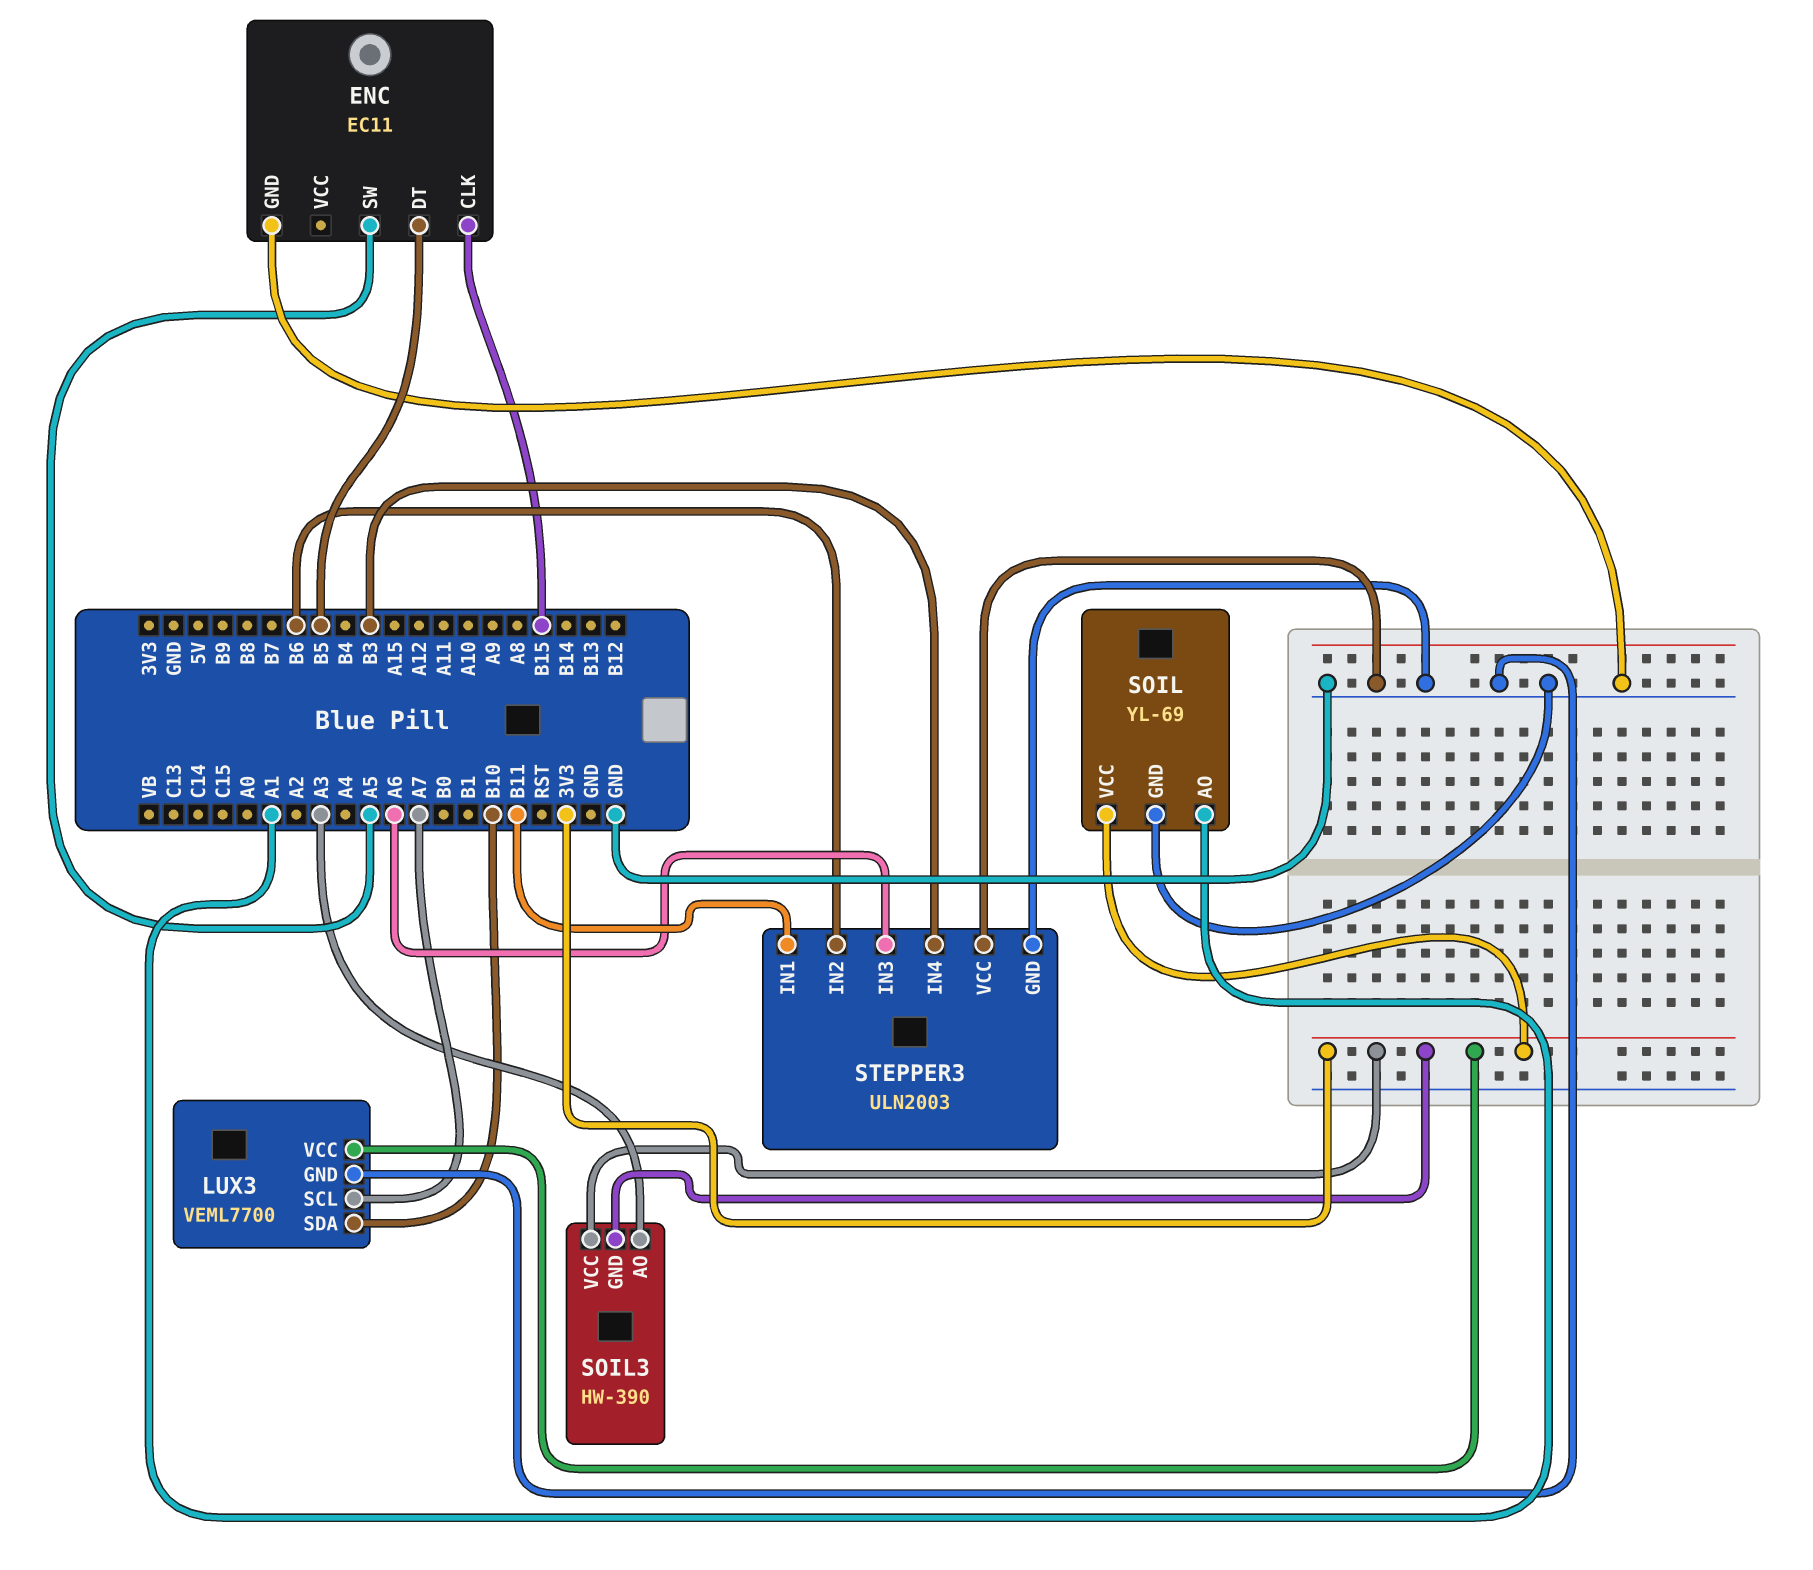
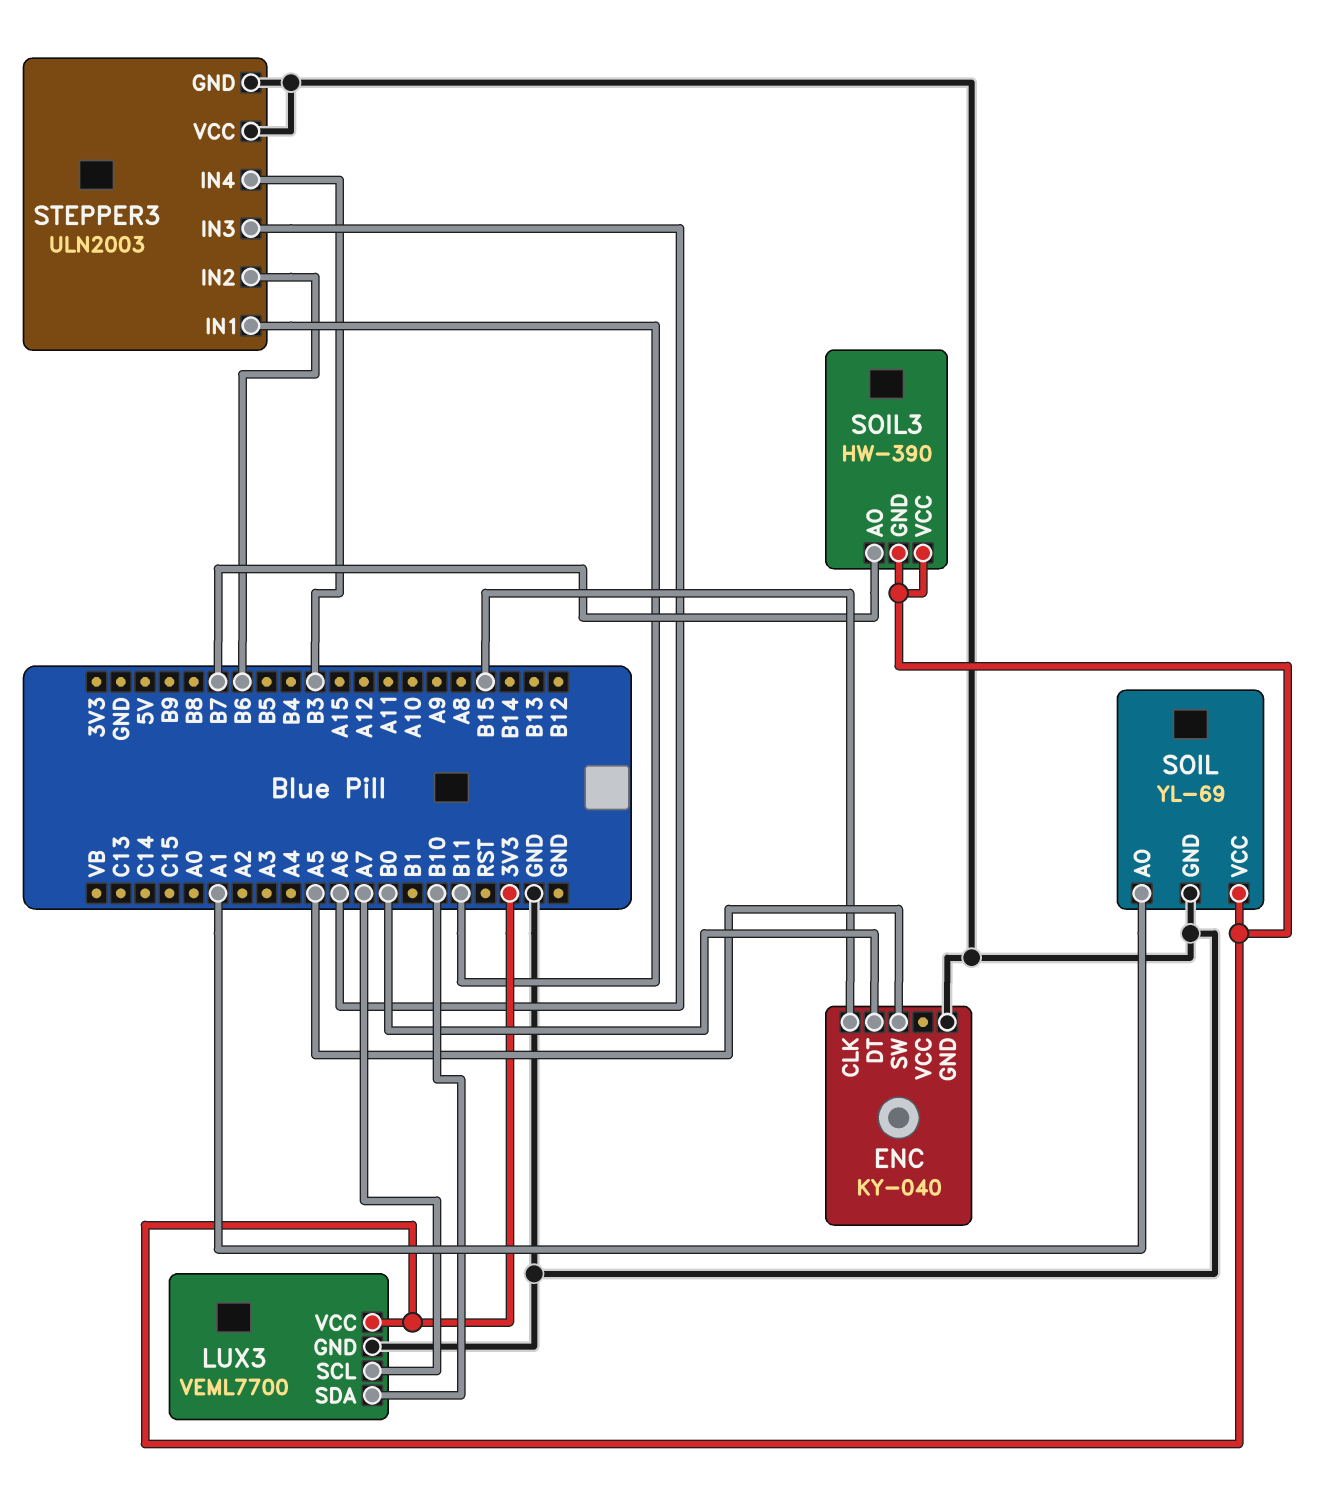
ENC: EC11 -> KY-040
ENC pin DT: B5 -> B0
SOIL3 pin AO: A3 -> B7

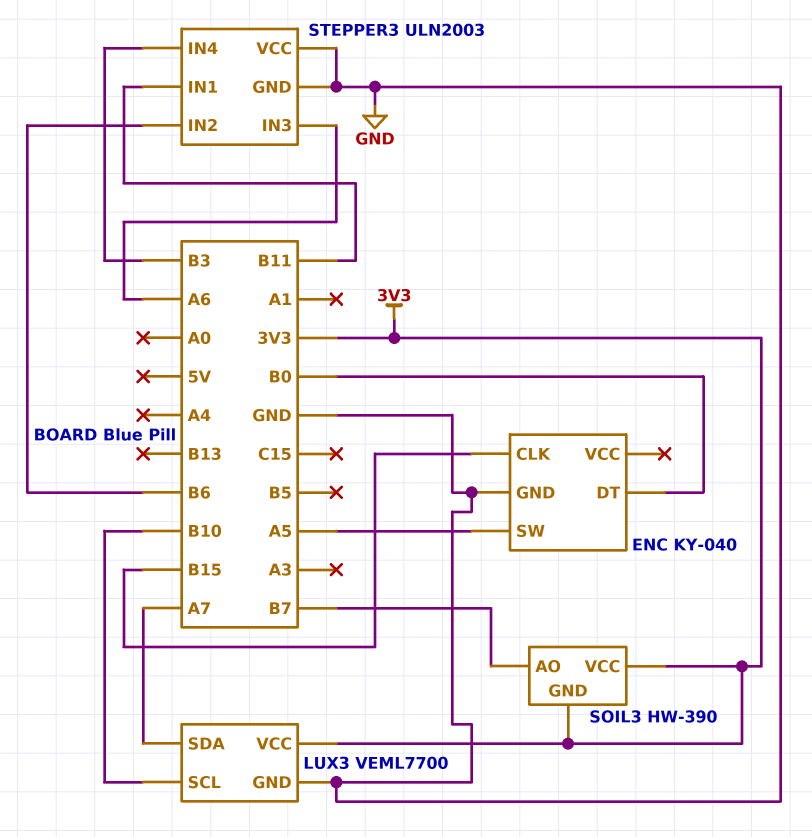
LUX3 pin SCL: A7 -> B10
LUX3 pin SDA: B10 -> A7
SOIL: YL-69 -> none
SOIL pin AO: A1 -> none
SOIL pin GND: GND -> none
SOIL pin VCC: 3V3 -> none

